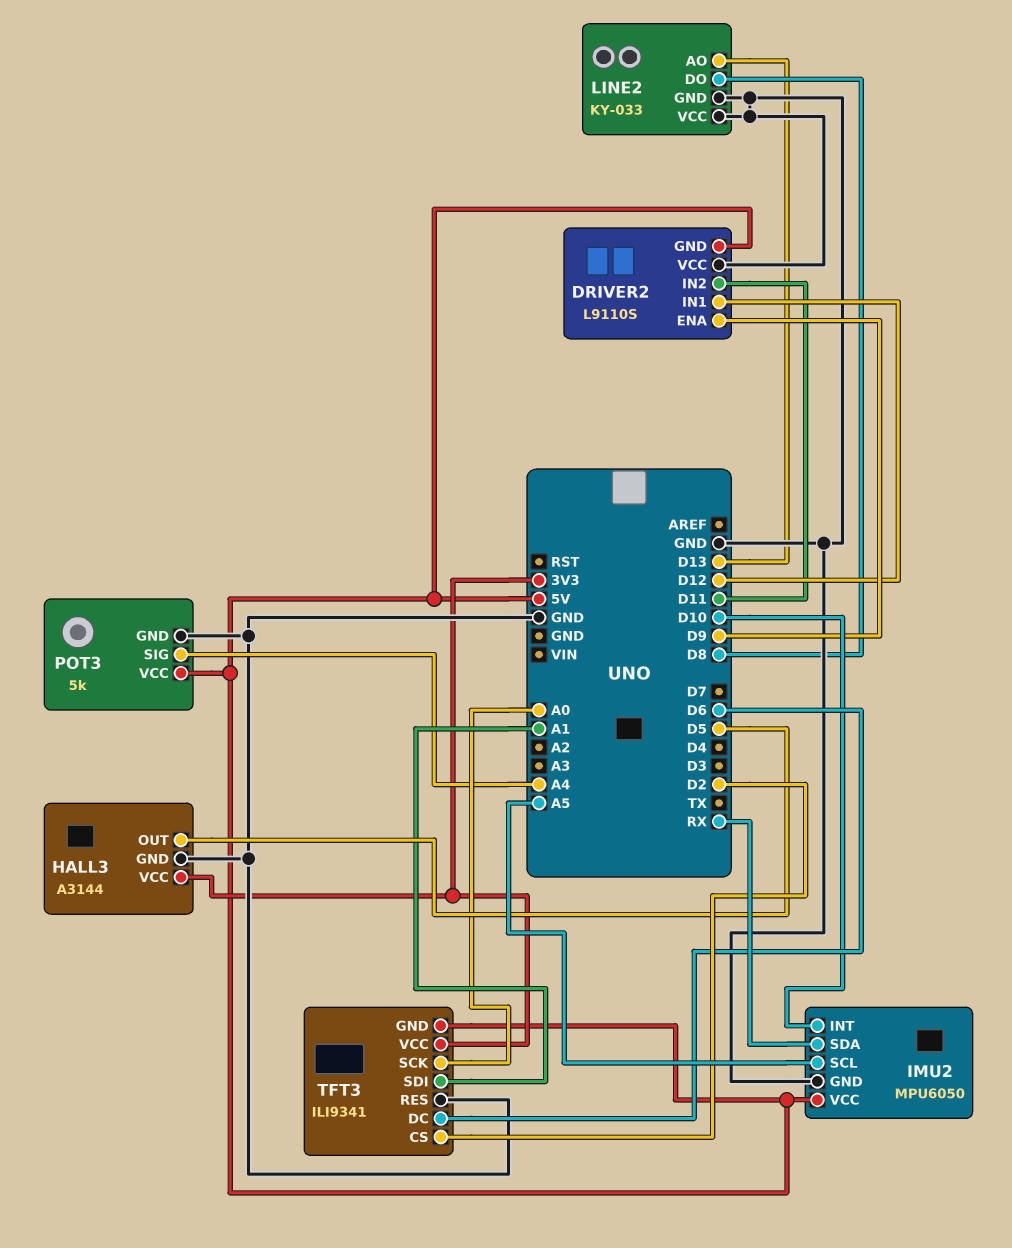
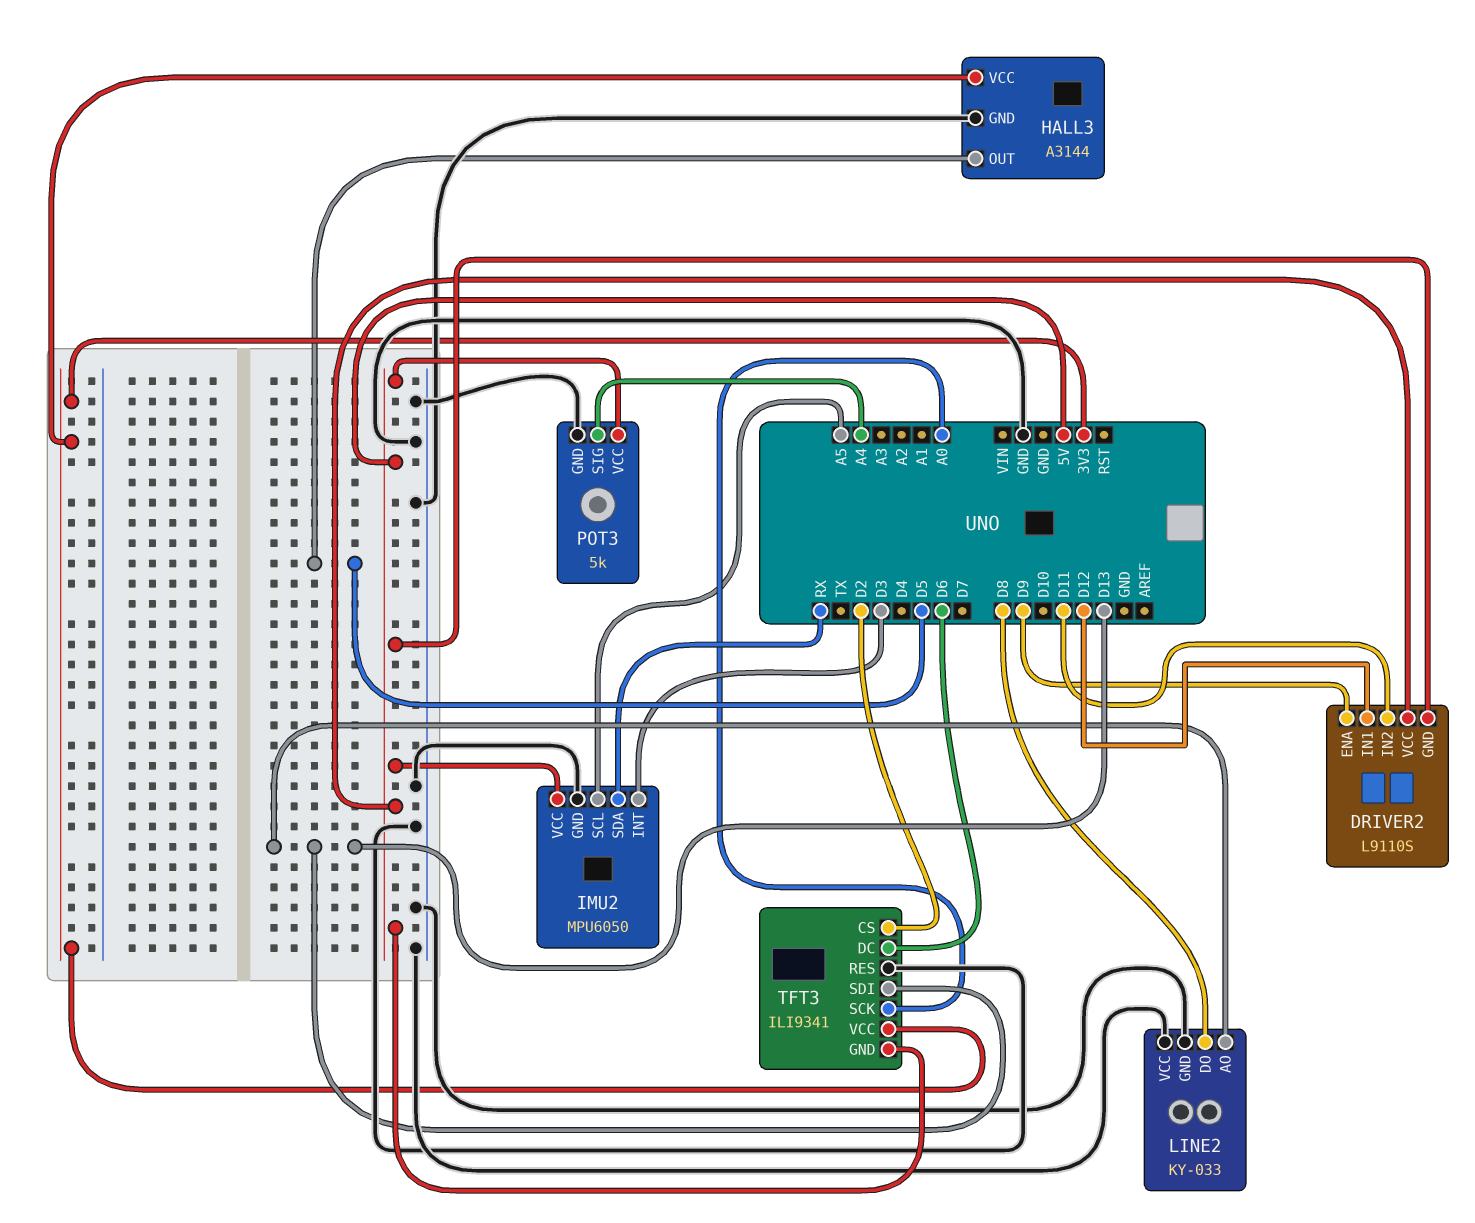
DRIVER2 pin VCC: GND -> 5V
IMU2 pin INT: D10 -> D3
TFT3 pin SDI: A1 -> D13

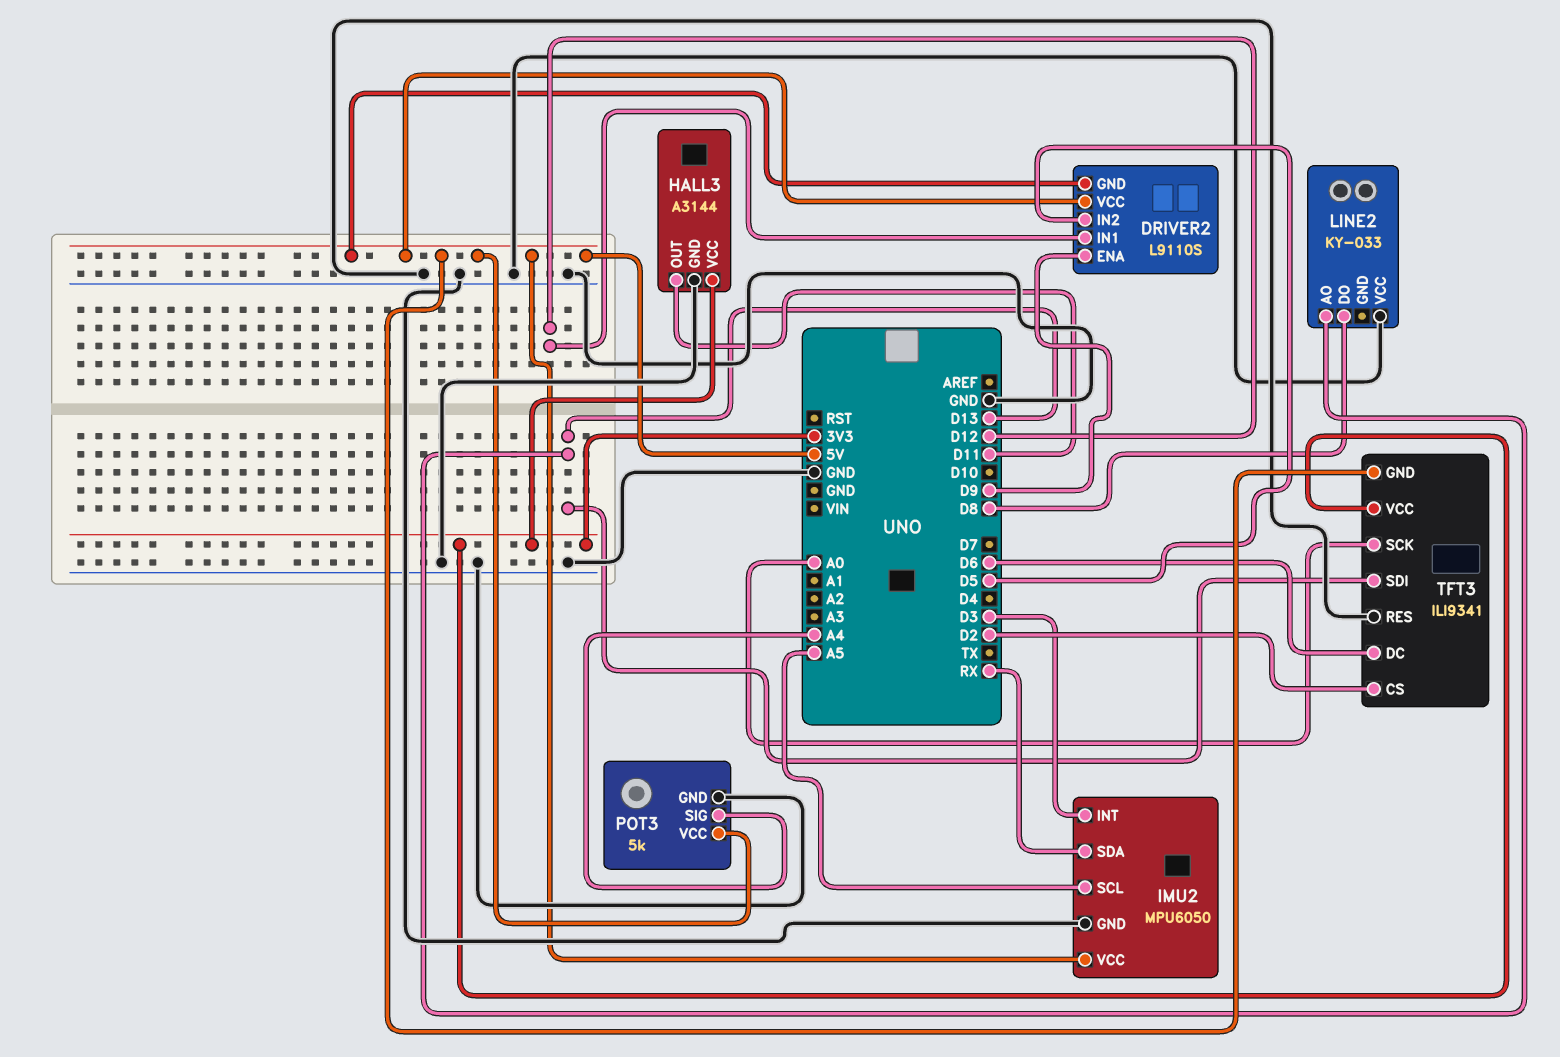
DRIVER2 pin IN2: D11 -> D5
HALL3 pin OUT: D5 -> D11
LINE2 pin GND: GND -> none

